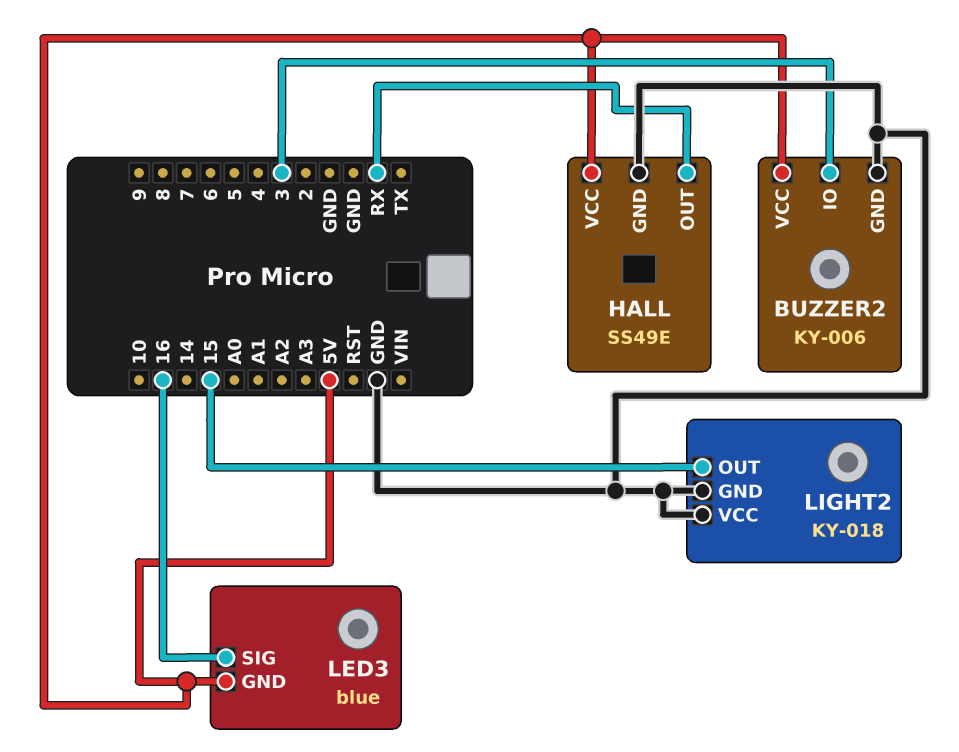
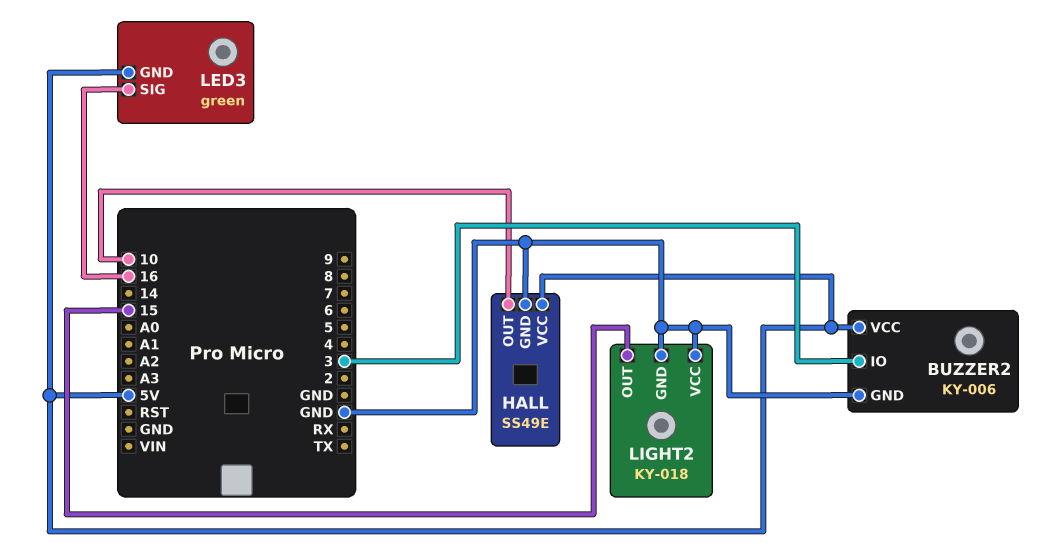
HALL pin OUT: RX -> 10
LED3: blue -> green

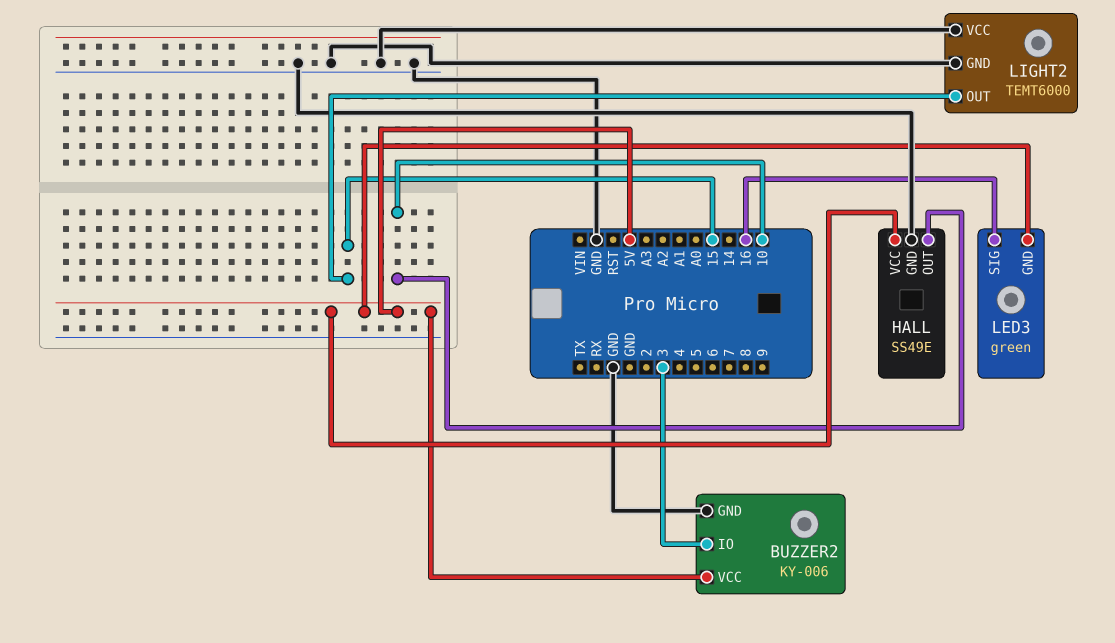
LIGHT2: KY-018 -> TEMT6000

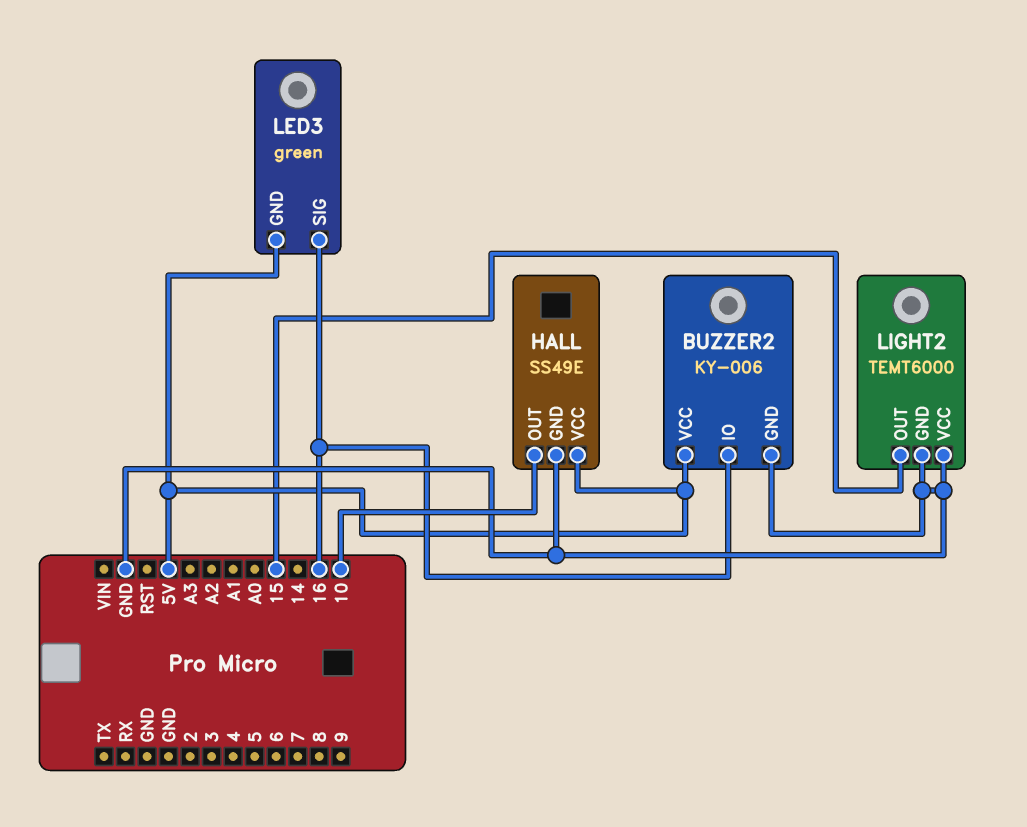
BUZZER2 pin IO: 3 -> 16

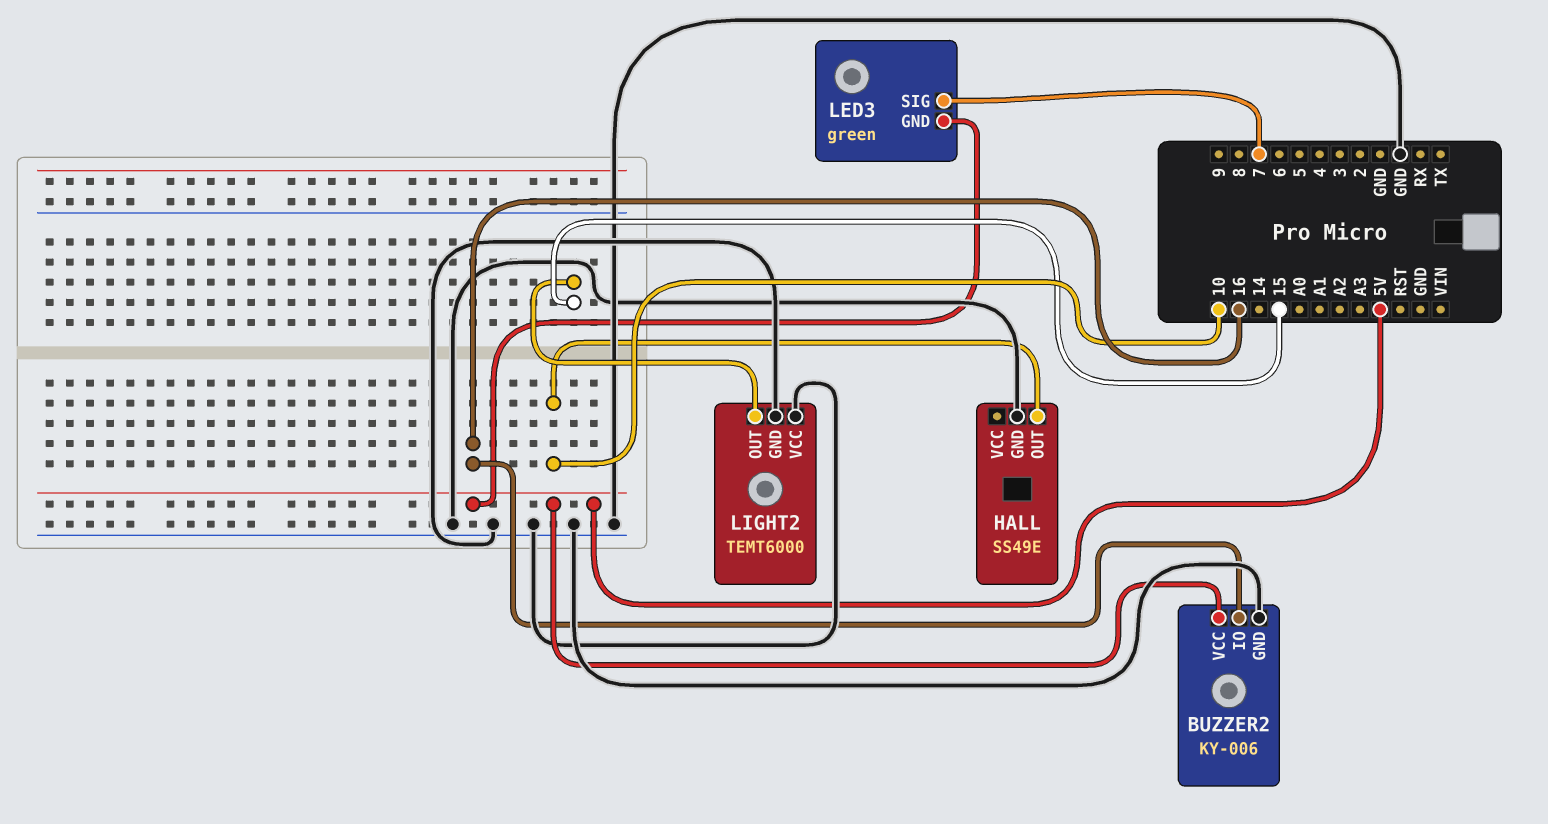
HALL pin VCC: 5V -> none
LED3 pin SIG: 16 -> 7

